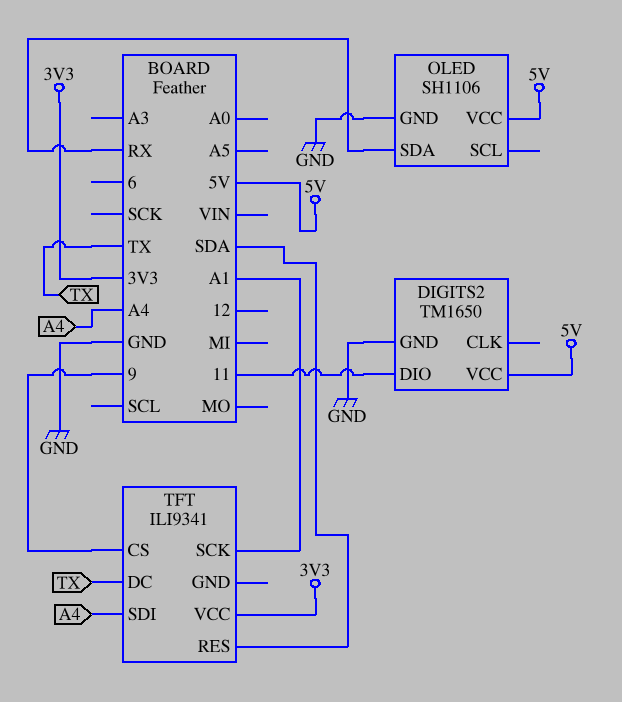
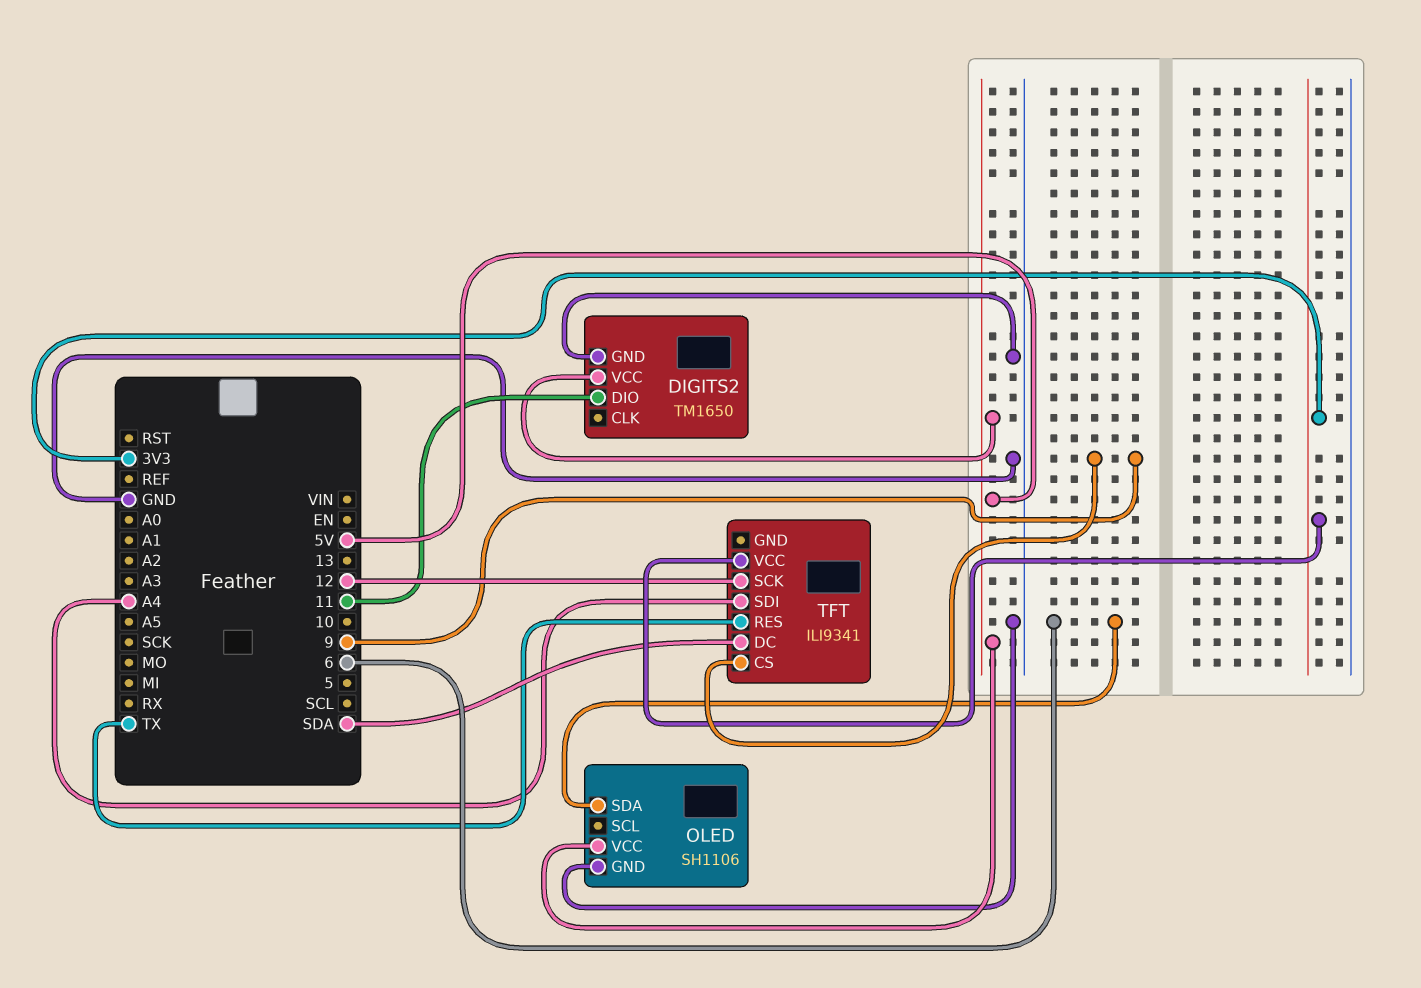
OLED pin SDA: RX -> 6
TFT pin DC: TX -> SDA
TFT pin RES: SDA -> TX
TFT pin SCK: A1 -> 12

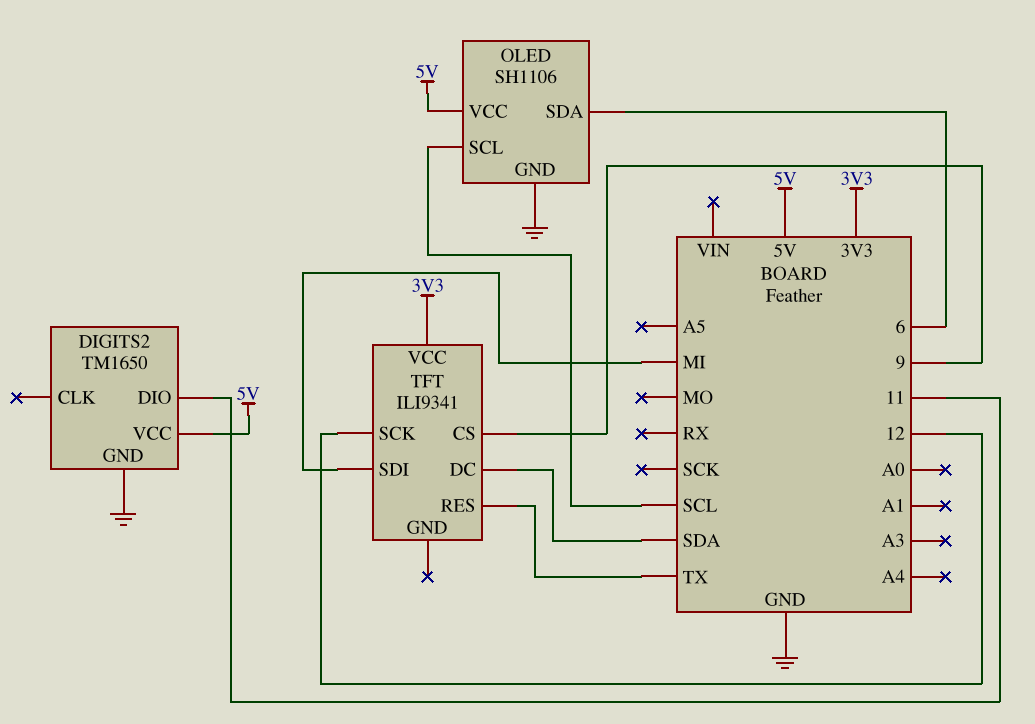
OLED pin SCL: none -> SCL
TFT pin SDI: A4 -> MI

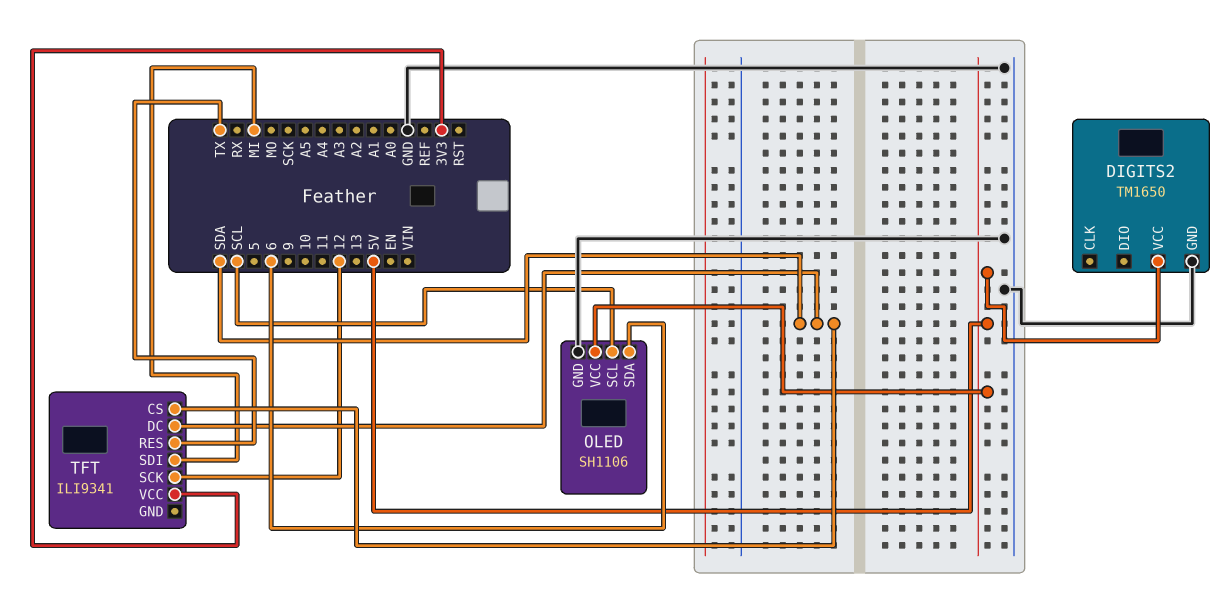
DIGITS2 pin DIO: 11 -> none
TFT pin CS: 9 -> SDA

